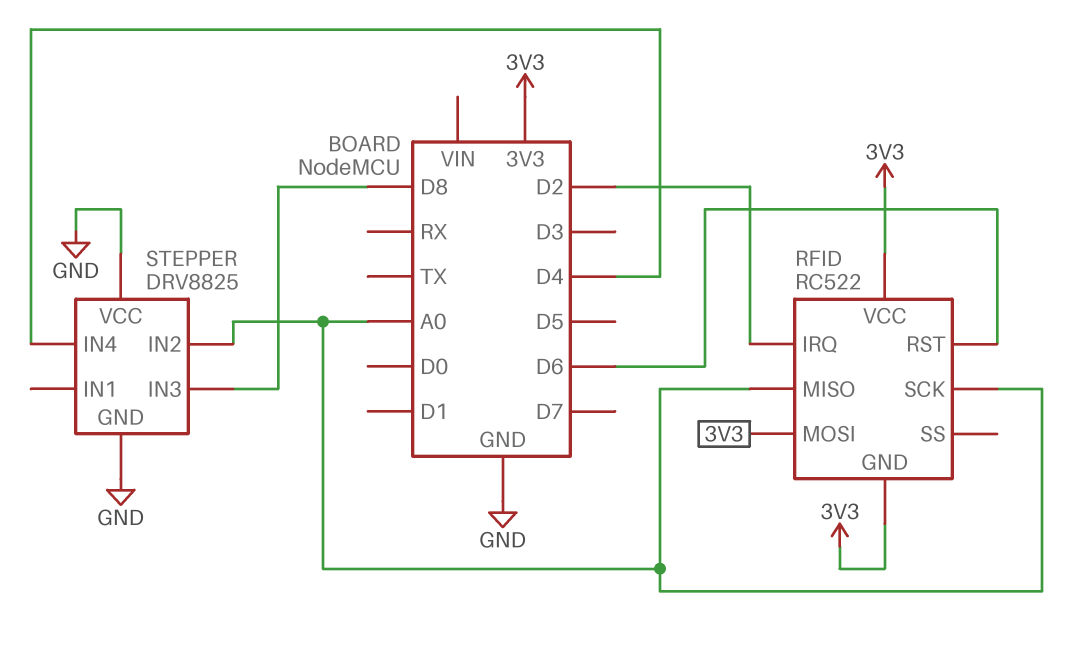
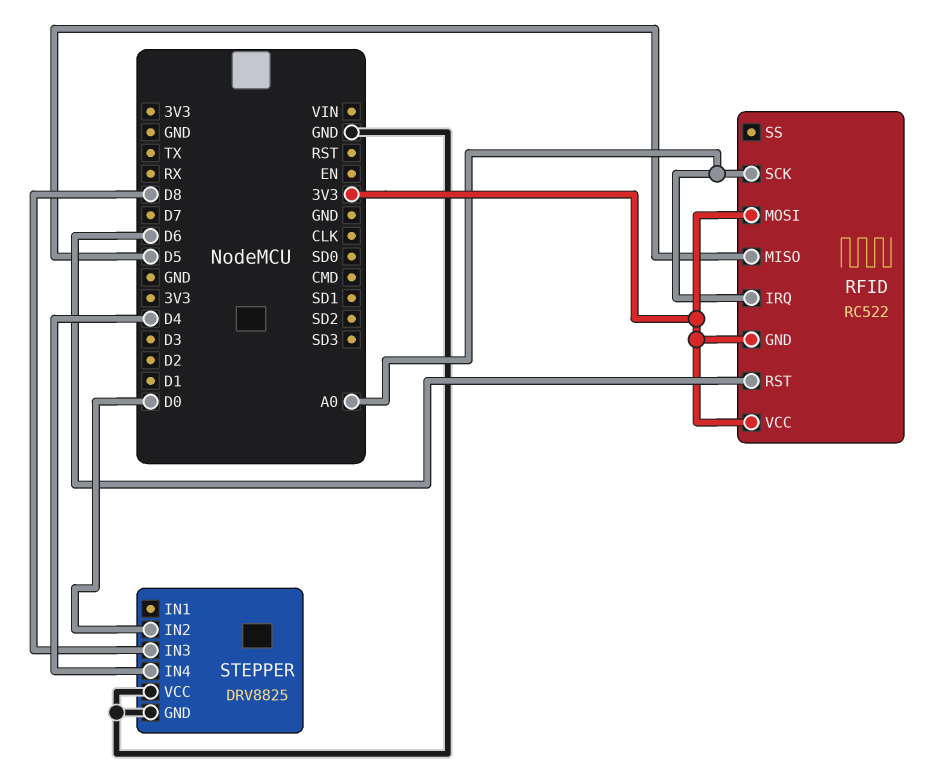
RFID pin IRQ: D2 -> A0
RFID pin MISO: A0 -> D5
STEPPER pin IN2: A0 -> D0

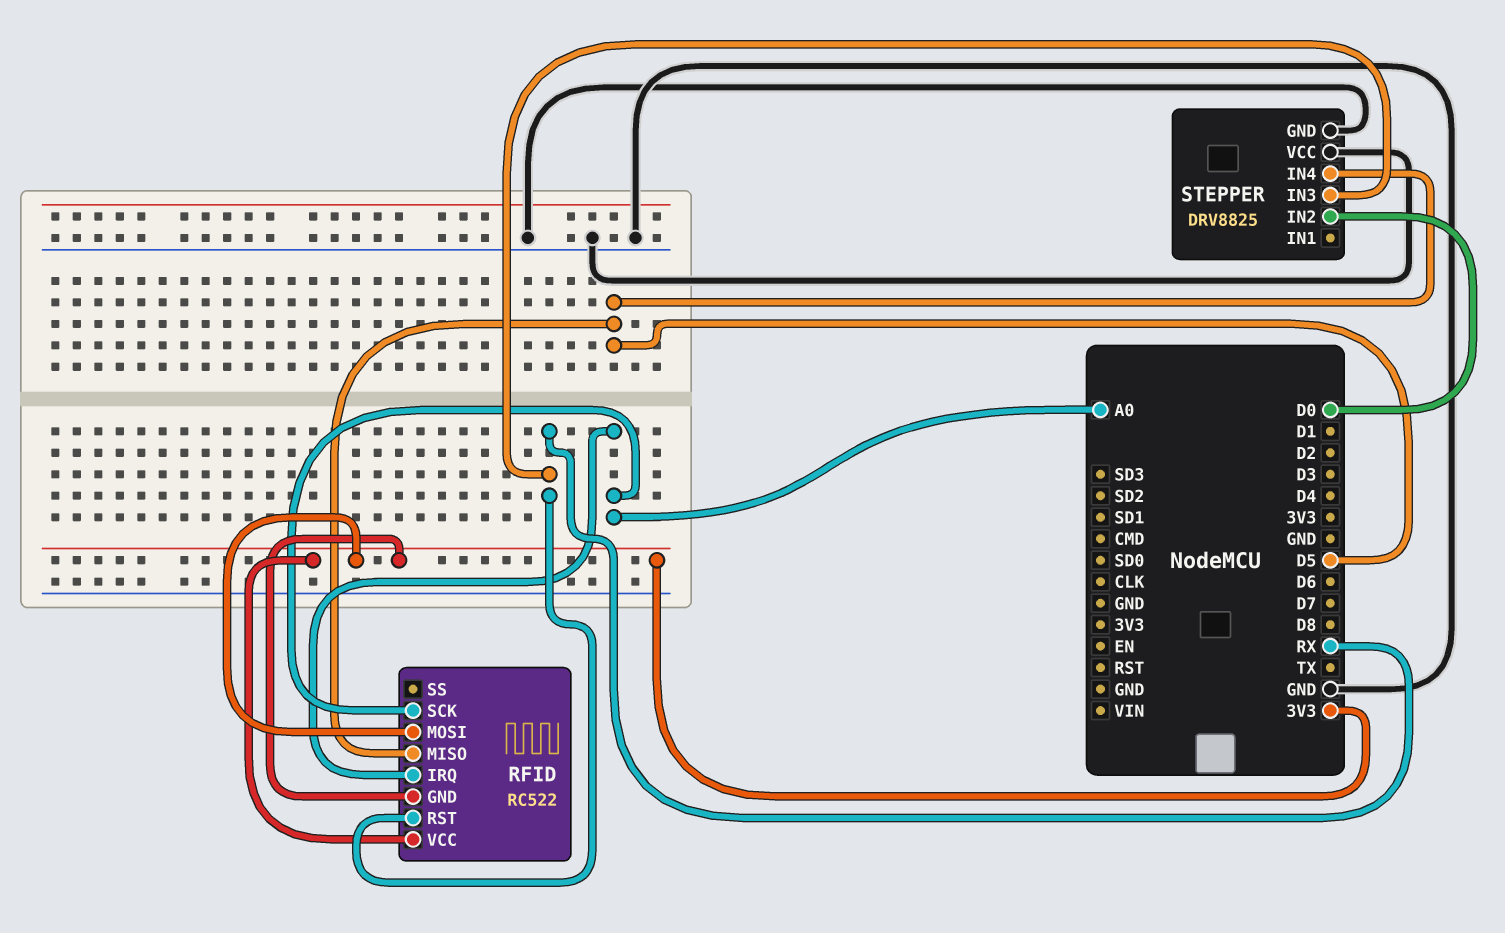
RFID pin RST: D6 -> RX
STEPPER pin IN3: D8 -> RX
STEPPER pin IN4: D4 -> D5

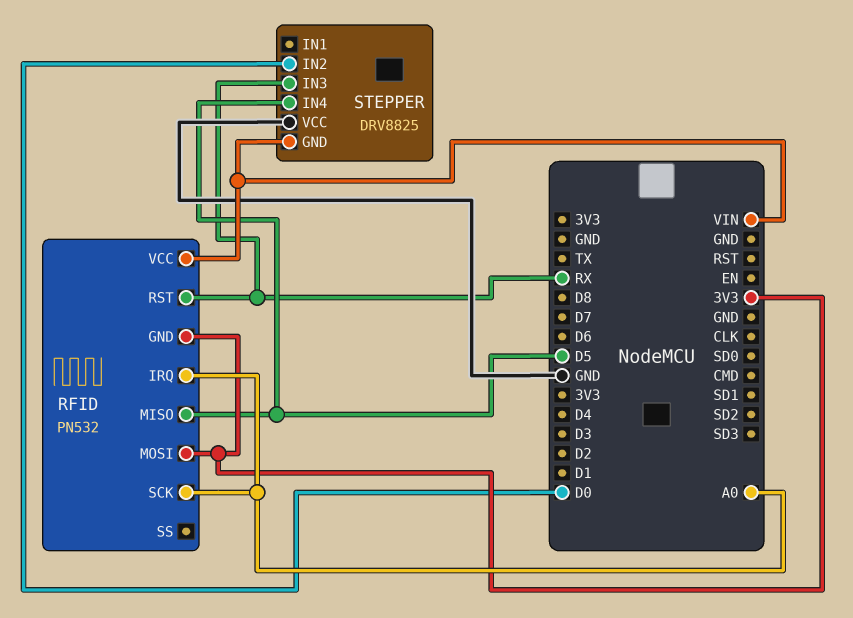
RFID: RC522 -> PN532
RFID pin VCC: 3V3 -> VIN
STEPPER pin GND: GND -> VIN

